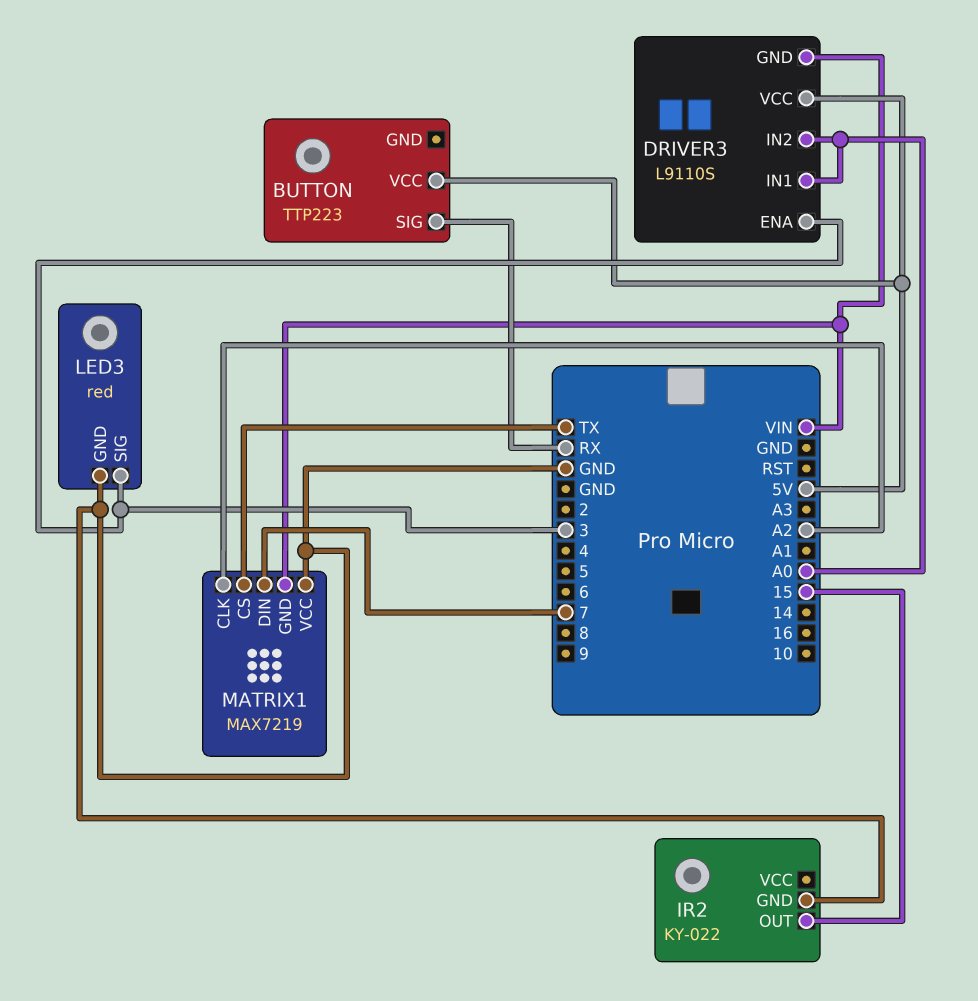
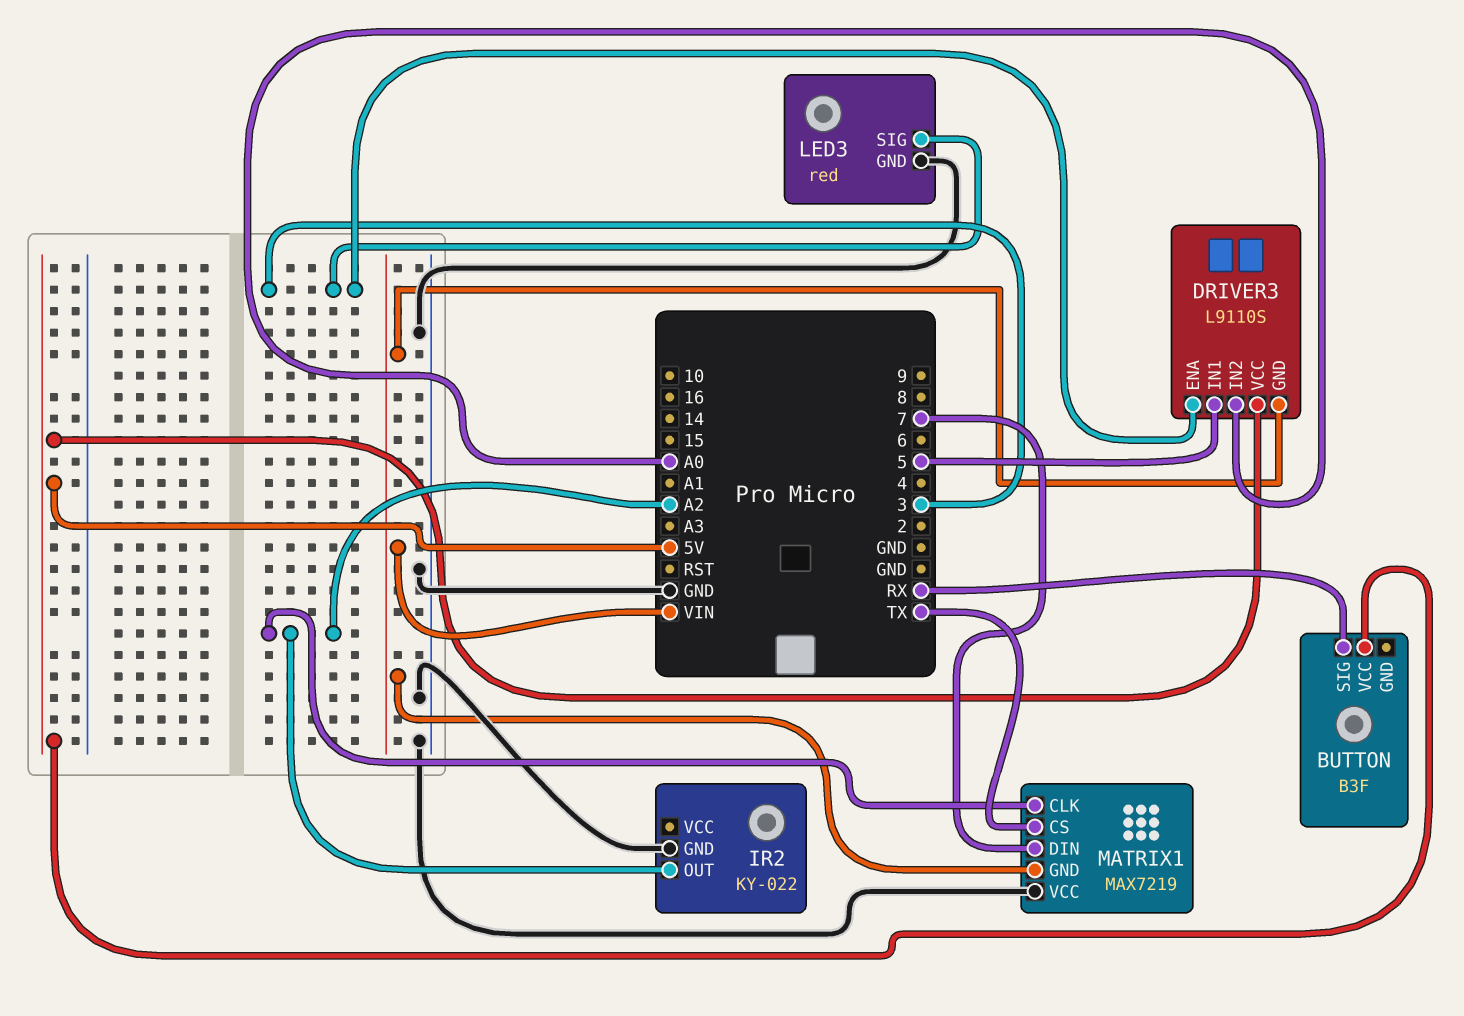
BUTTON: TTP223 -> B3F
DRIVER3 pin IN1: A0 -> 5
IR2 pin OUT: 15 -> A2

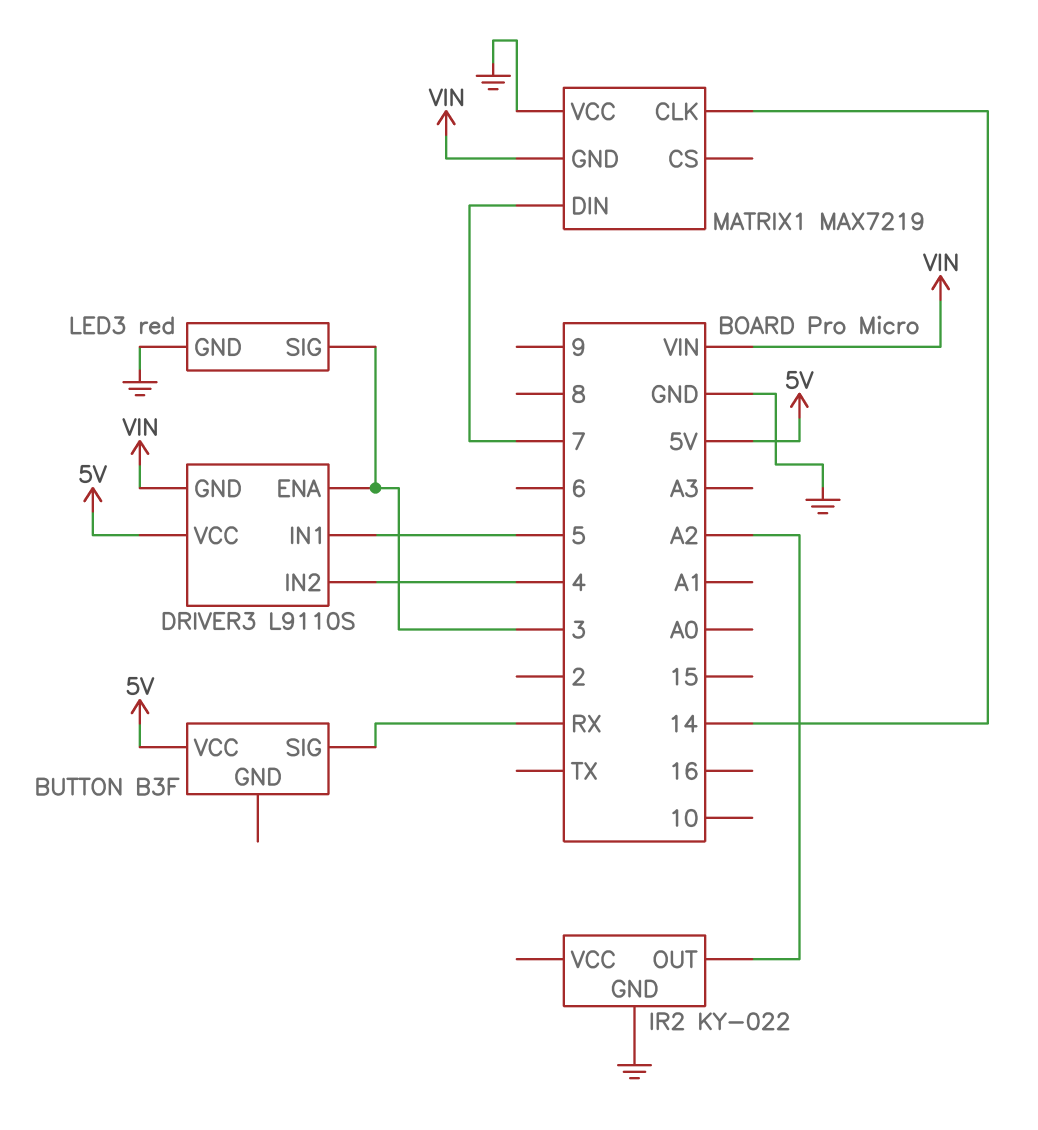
DRIVER3 pin IN2: A0 -> 4
MATRIX1 pin CLK: A2 -> 14
MATRIX1 pin CS: TX -> none

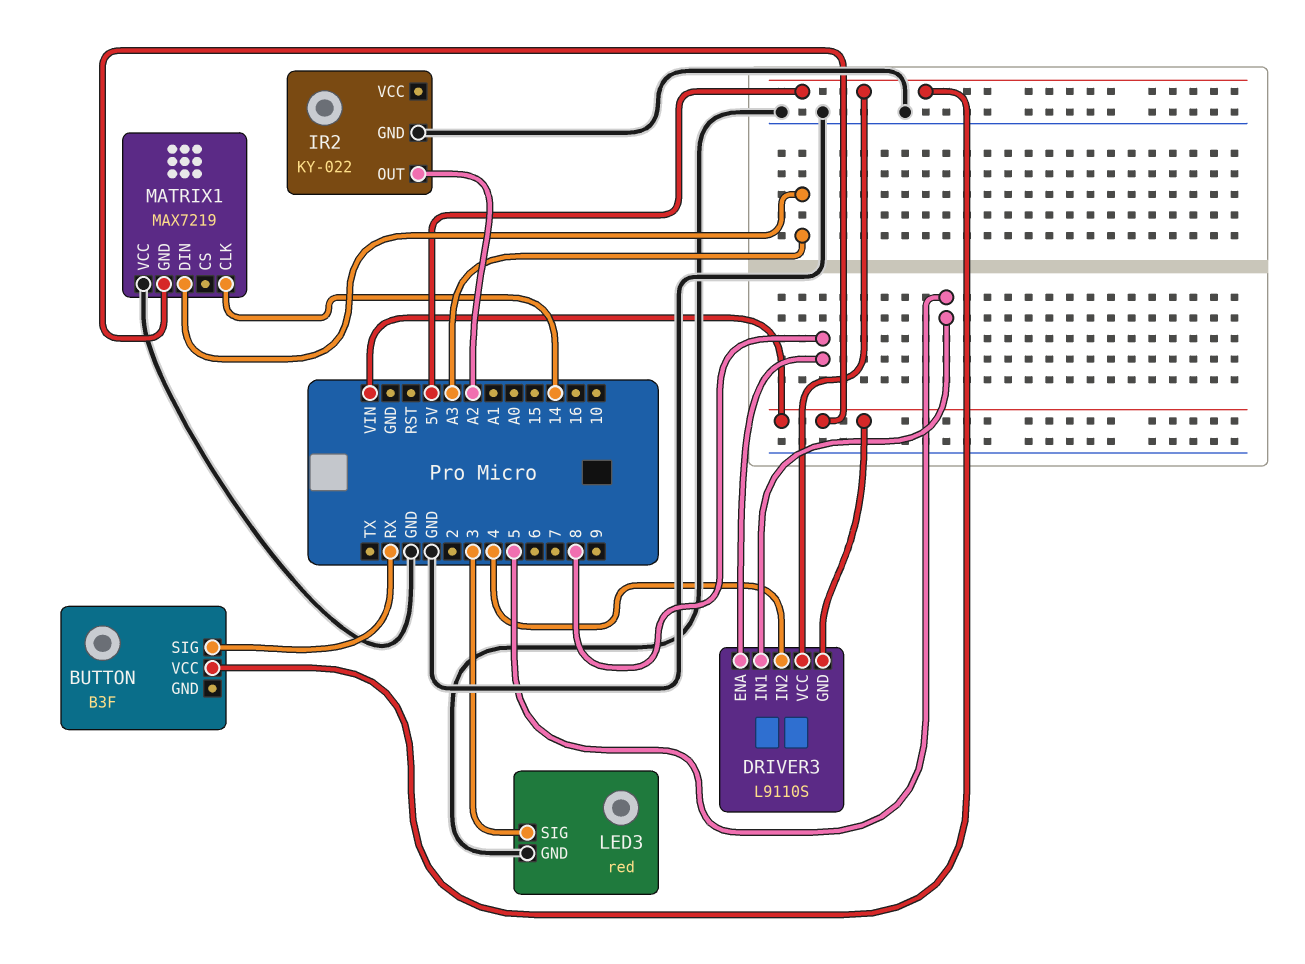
DRIVER3 pin ENA: 3 -> 8
MATRIX1 pin DIN: 7 -> A3

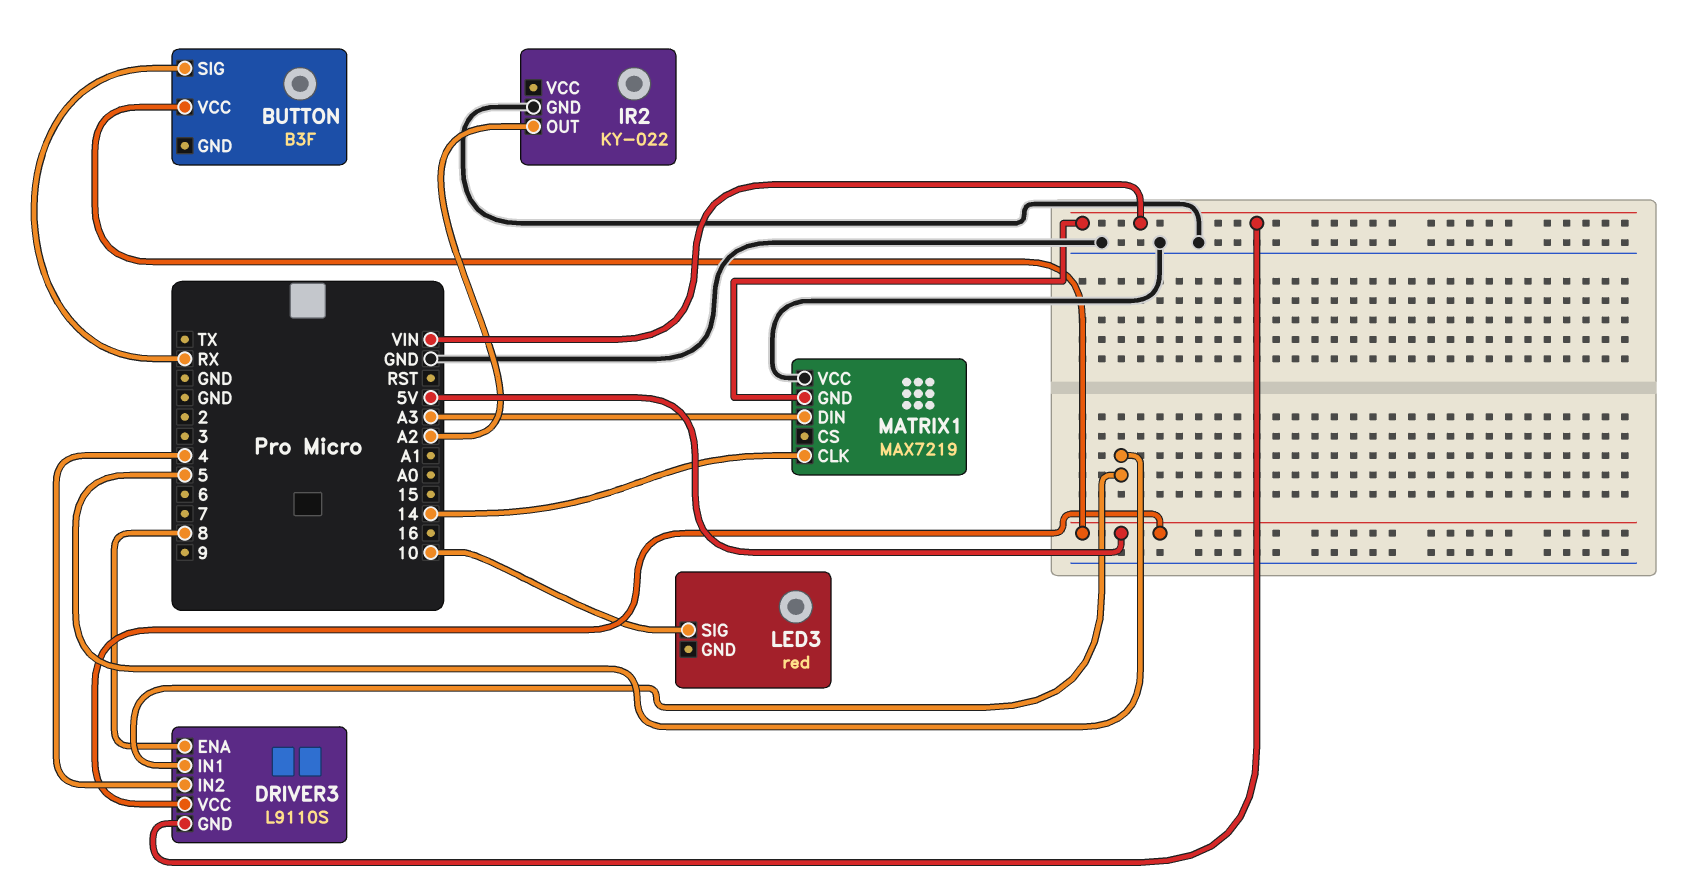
LED3 pin GND: GND -> none
LED3 pin SIG: 3 -> 10

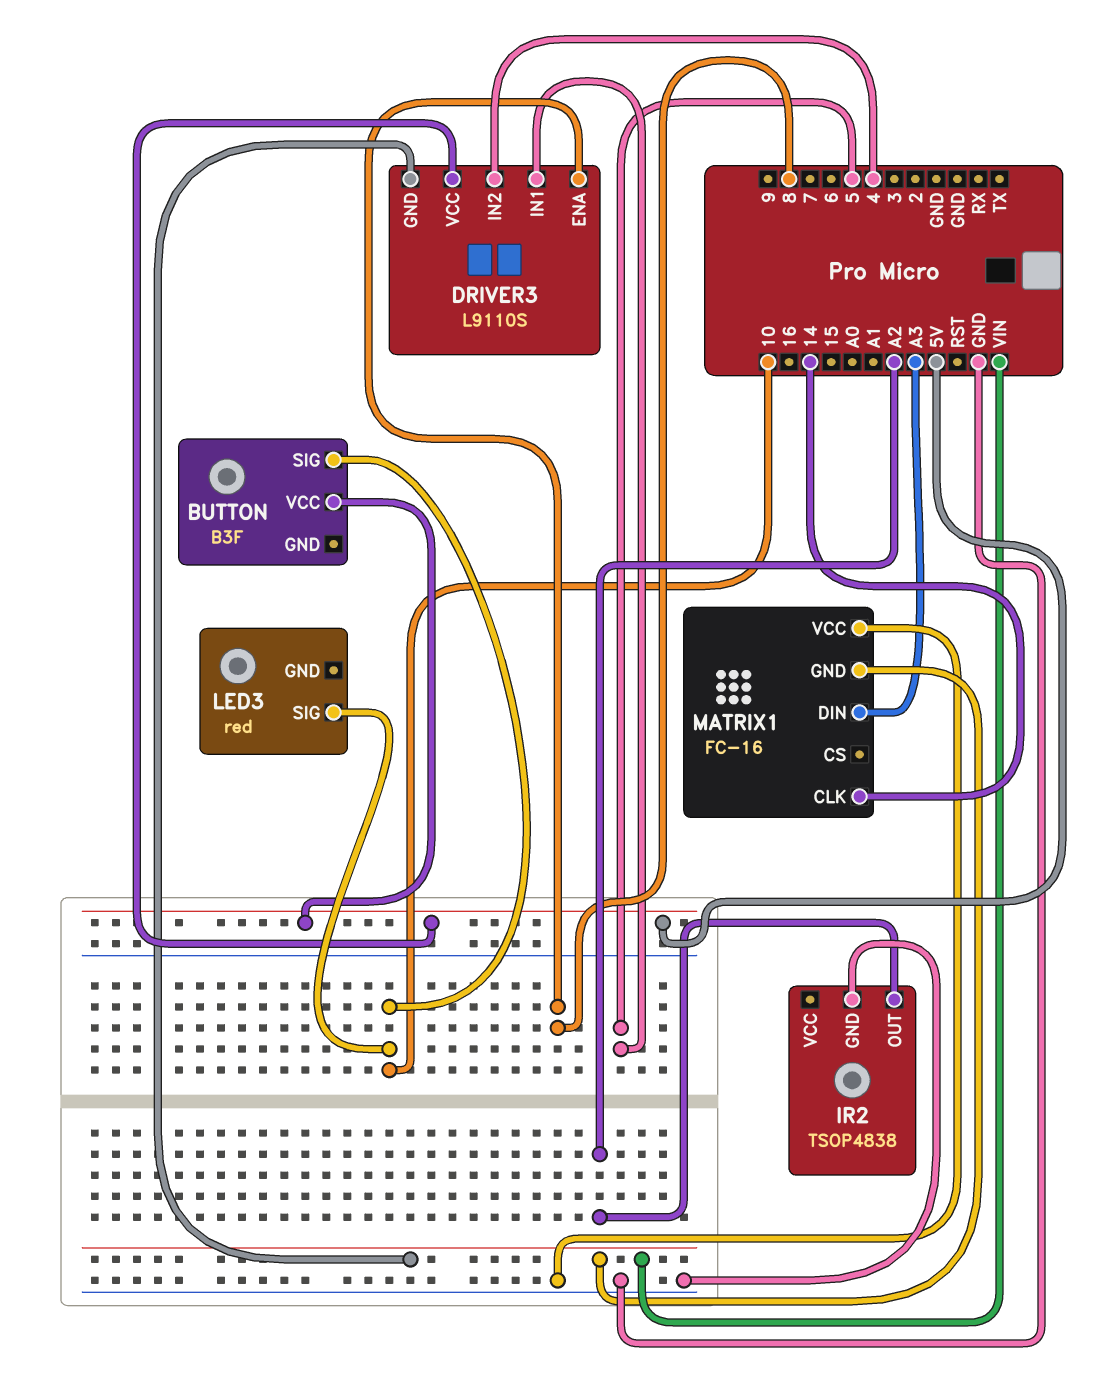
BUTTON pin SIG: RX -> 10
IR2: KY-022 -> TSOP4838
MATRIX1: MAX7219 -> FC-16

